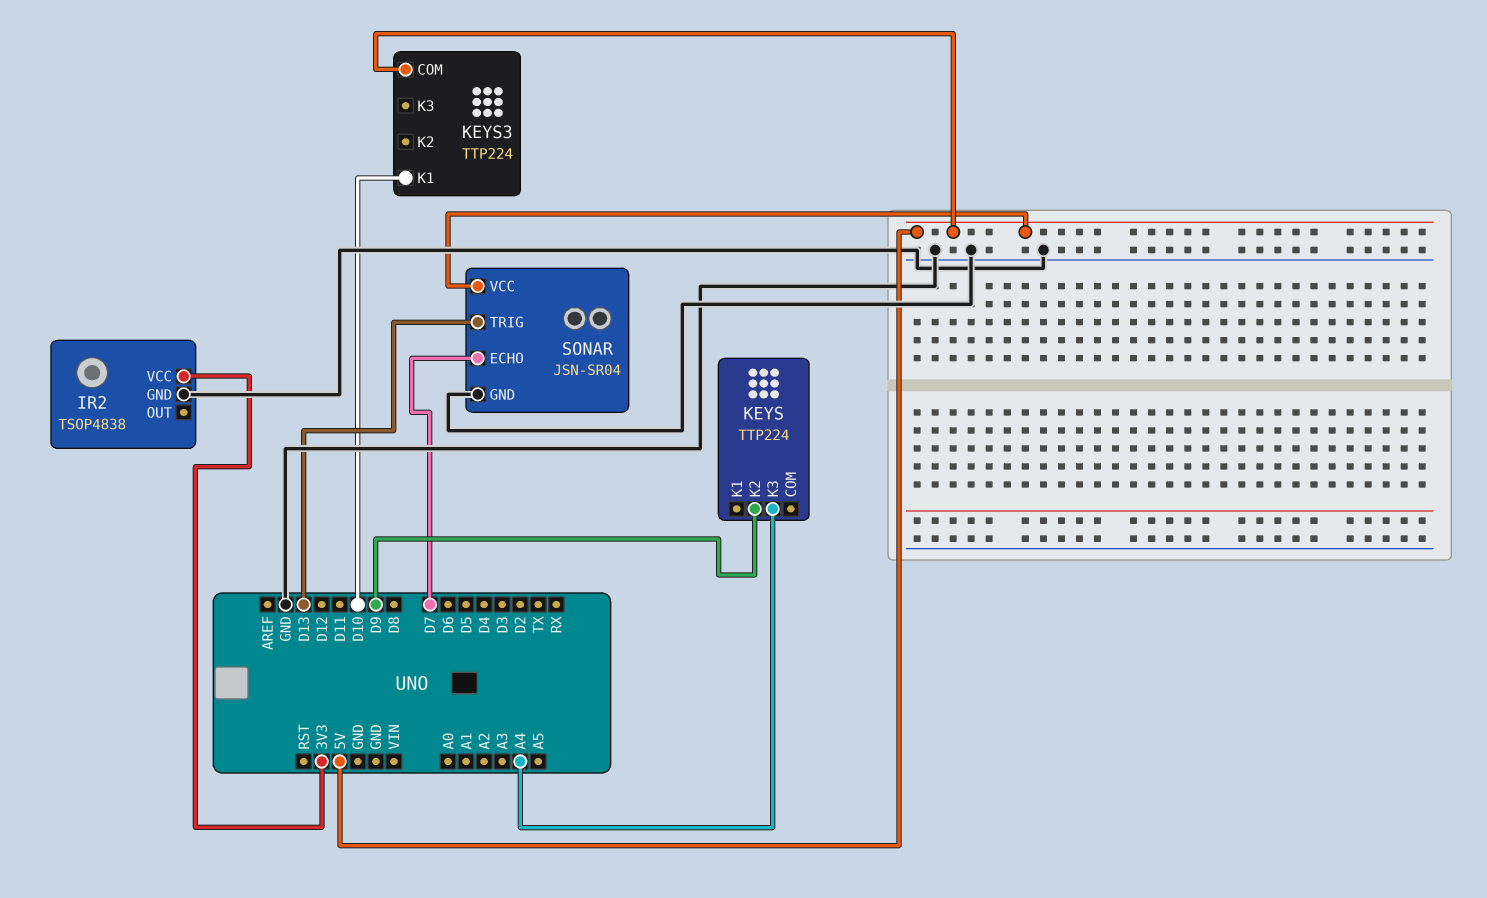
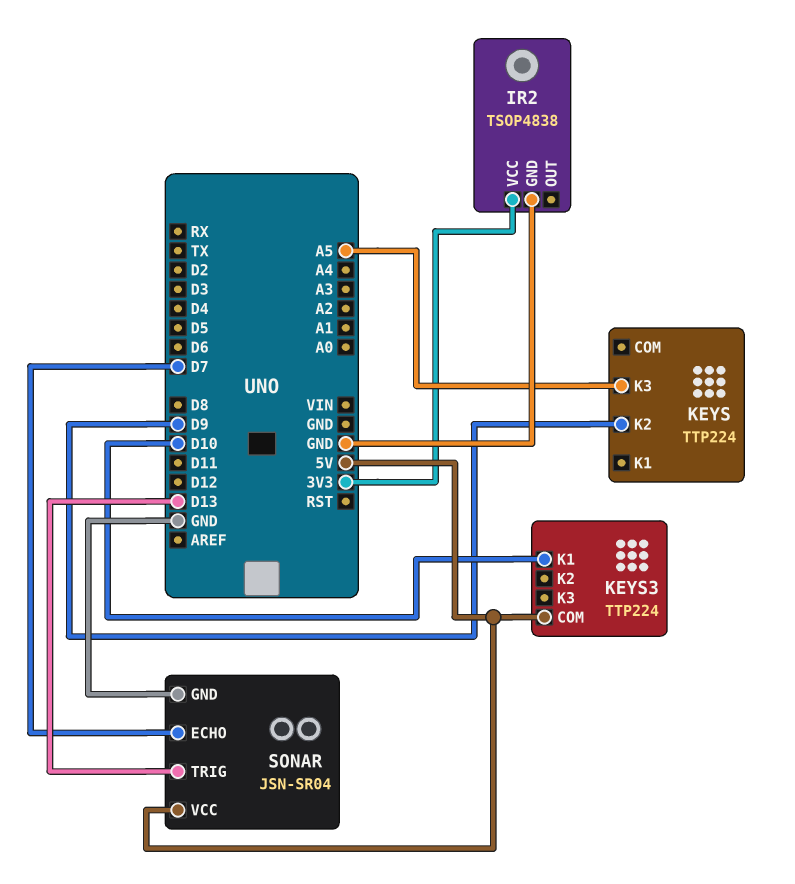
KEYS pin K3: A4 -> A5

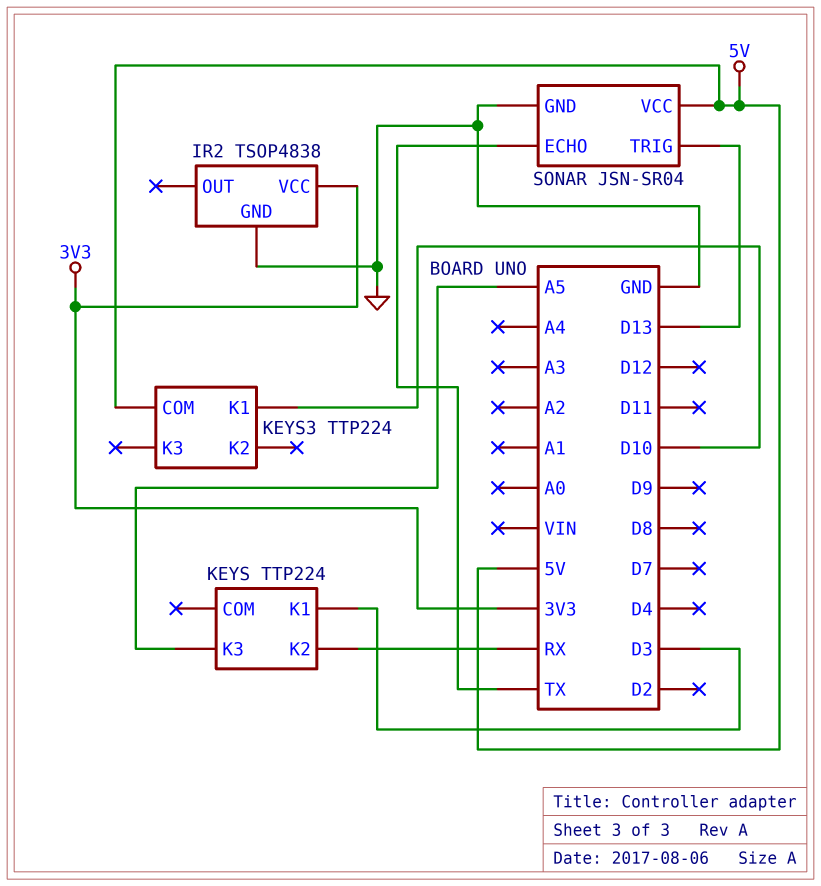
KEYS pin K1: none -> D3
KEYS pin K2: D9 -> RX
SONAR pin ECHO: D7 -> TX

